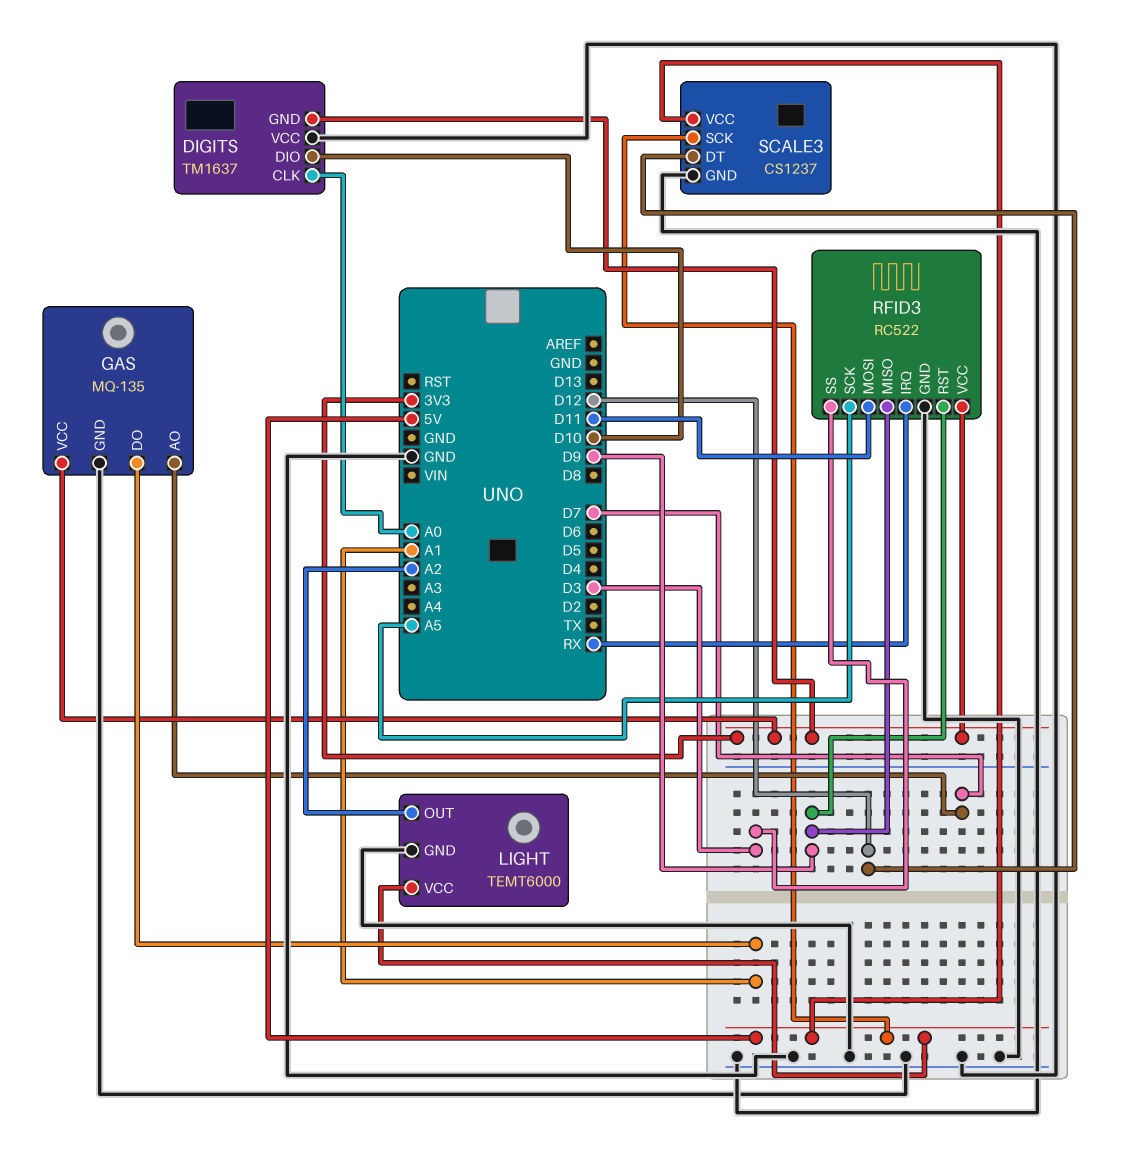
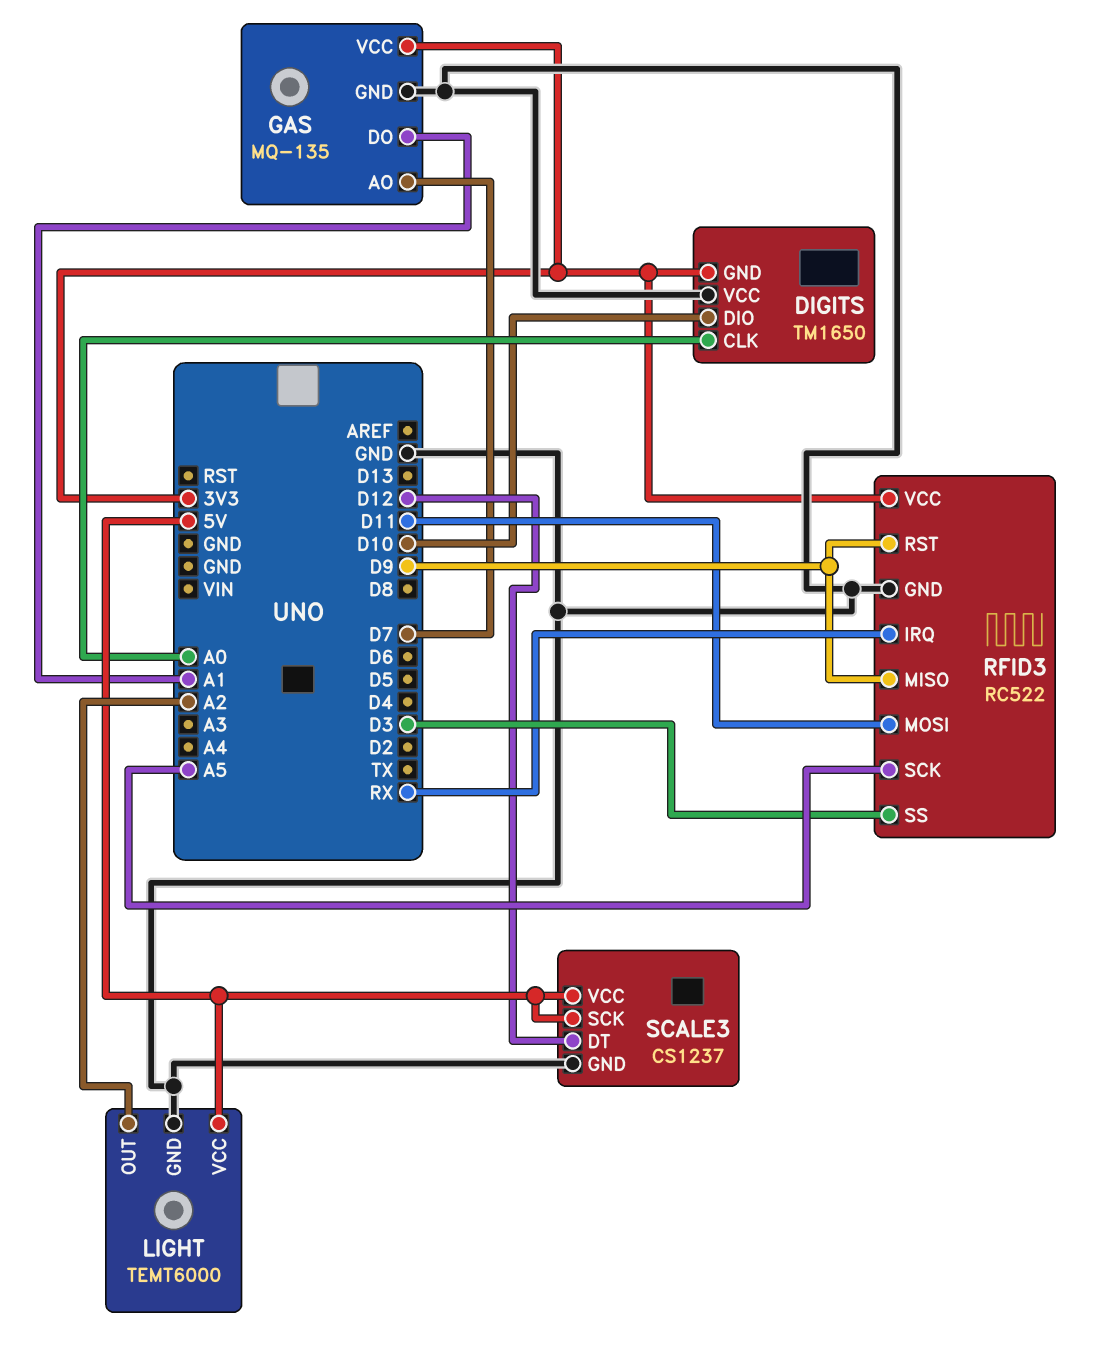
DIGITS: TM1637 -> TM1650

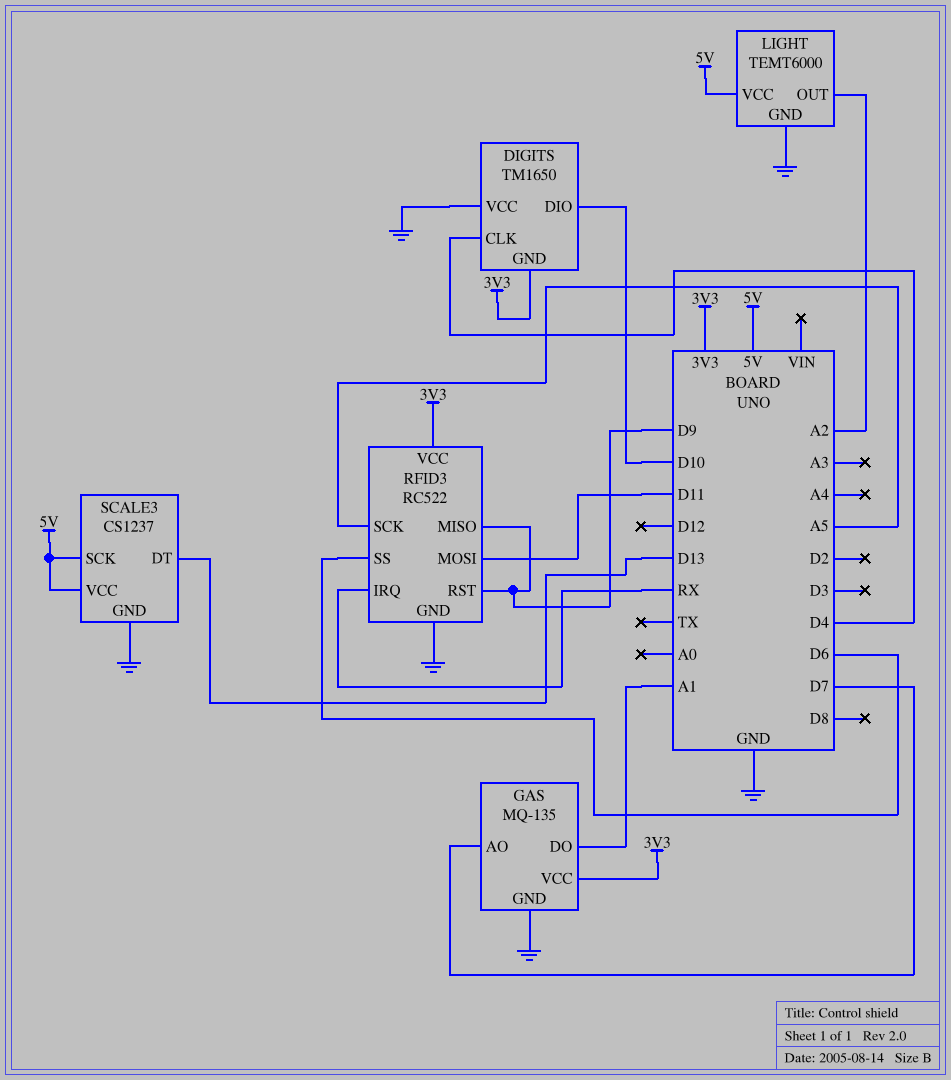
DIGITS pin CLK: A0 -> D4
RFID3 pin SS: D3 -> D6
SCALE3 pin DT: D12 -> D13

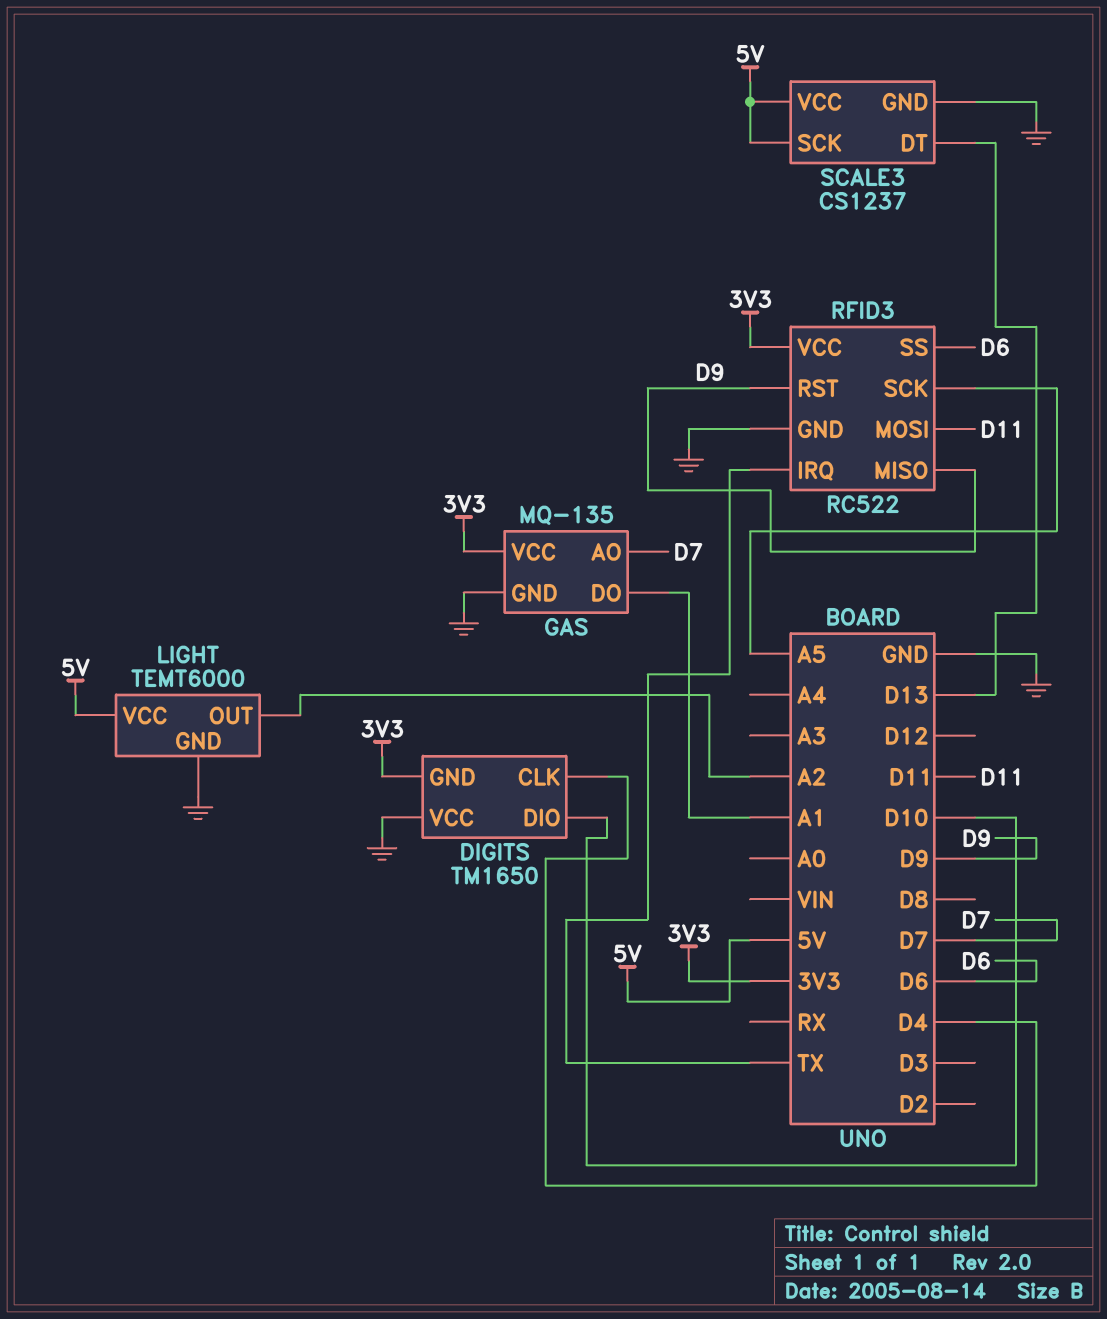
RFID3 pin IRQ: RX -> TX

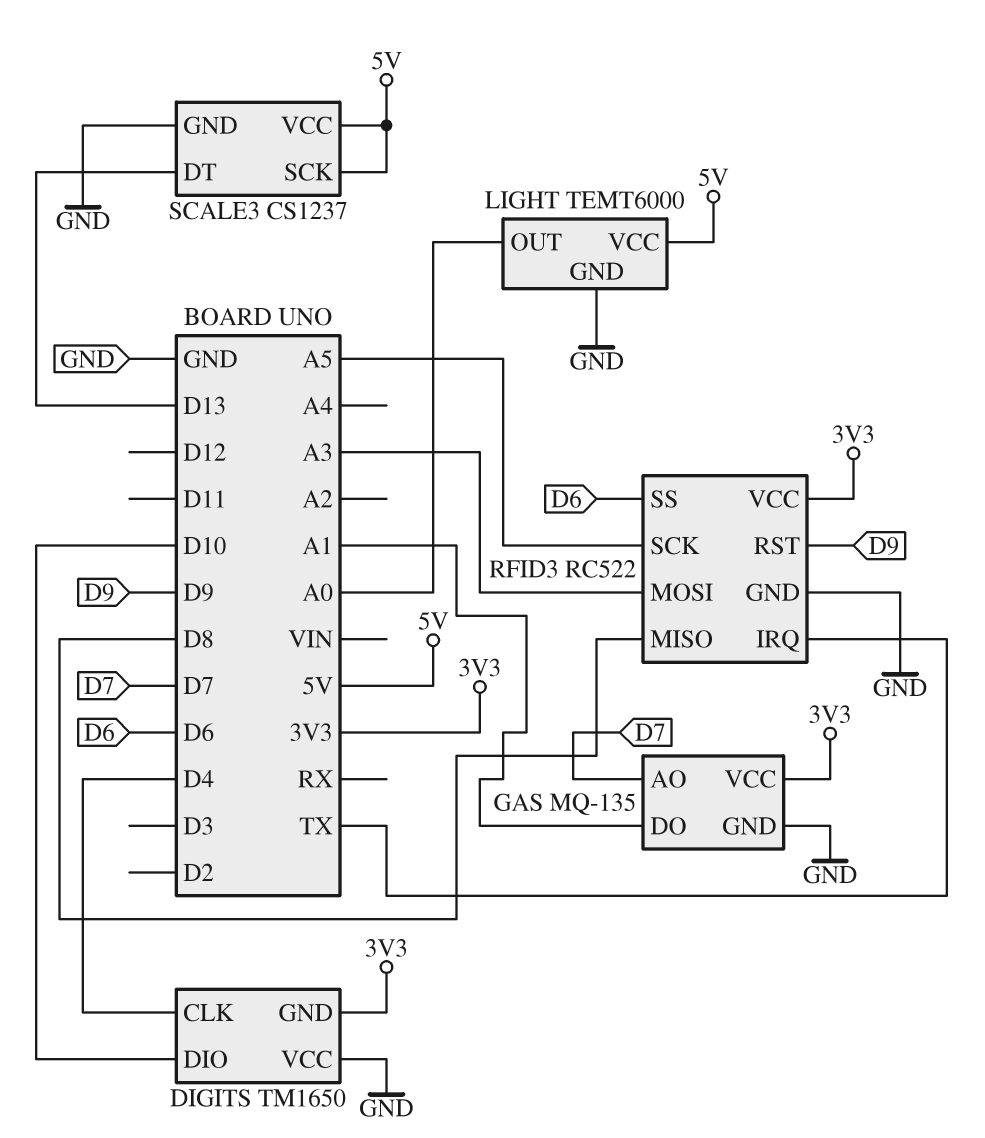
LIGHT pin OUT: A2 -> A0
RFID3 pin MISO: D9 -> D8
RFID3 pin MOSI: D11 -> A3

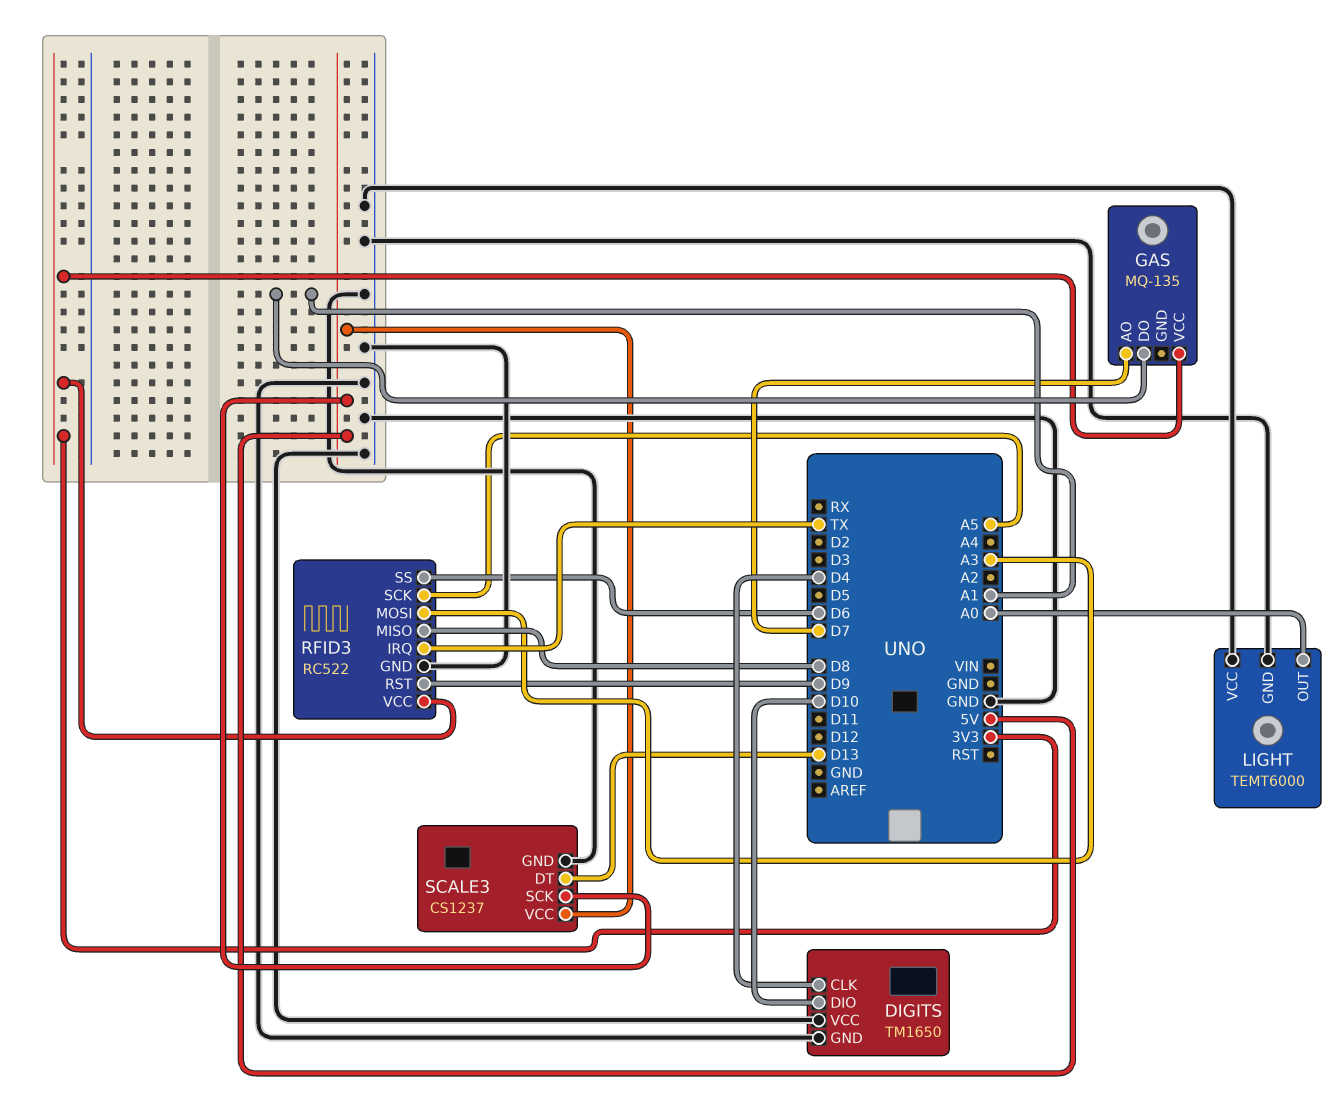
DIGITS pin GND: 3V3 -> GND
GAS pin GND: GND -> none
LIGHT pin VCC: 5V -> GND

